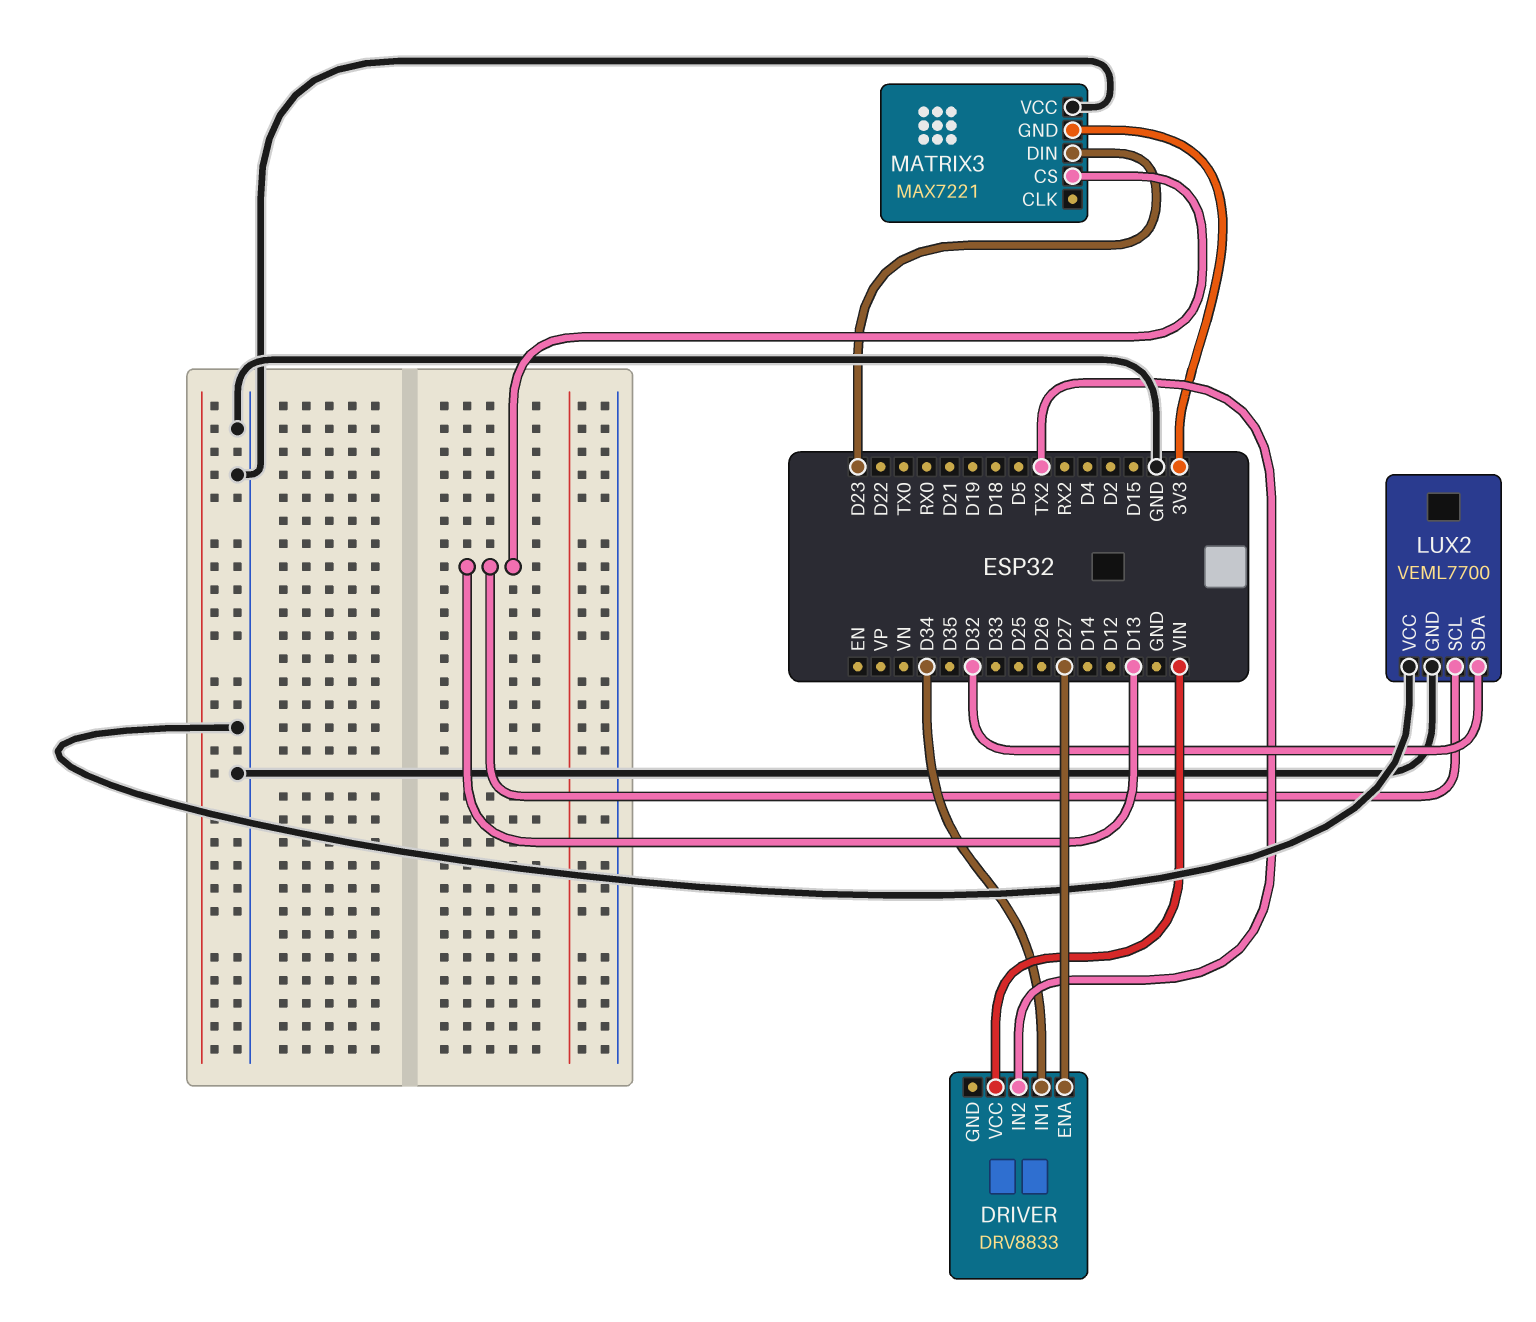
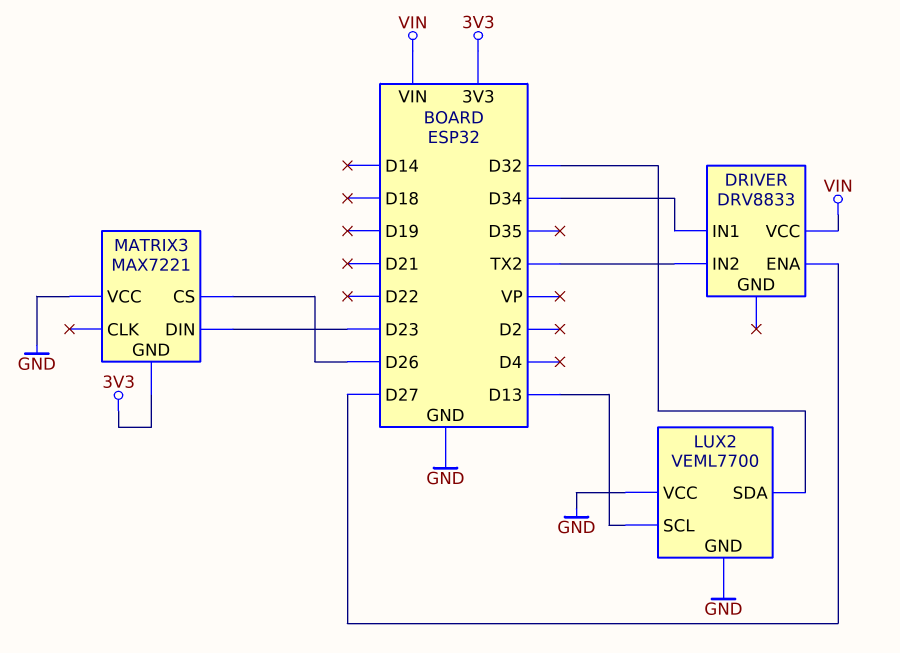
MATRIX3 pin CS: D13 -> D26

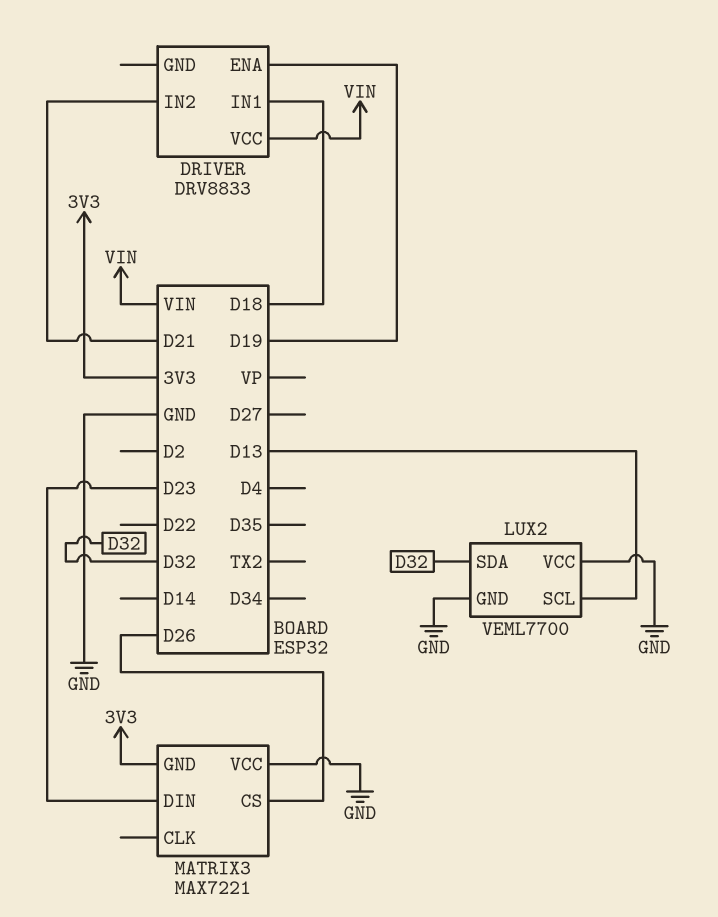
DRIVER pin ENA: D27 -> D19
DRIVER pin IN1: D34 -> D18
DRIVER pin IN2: TX2 -> D21

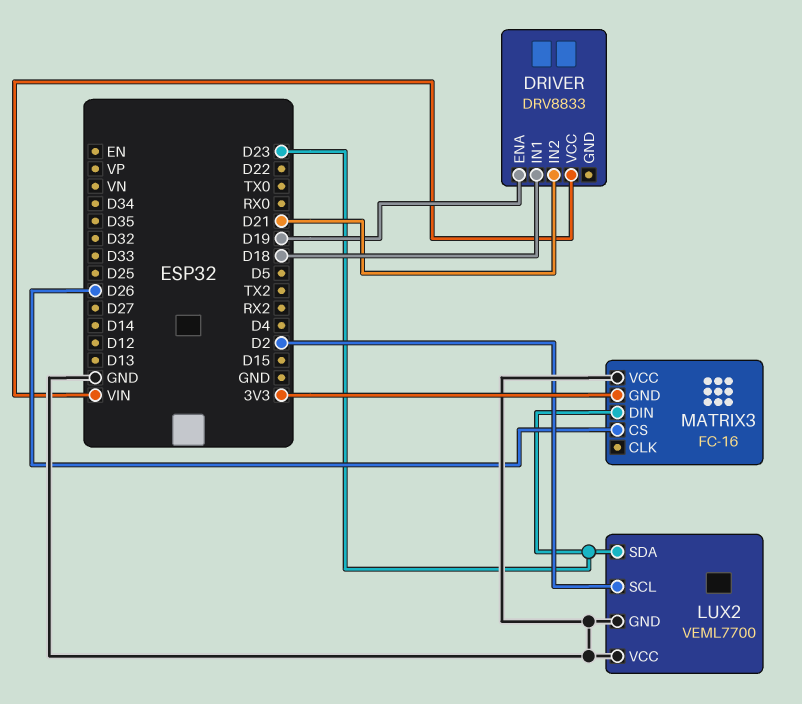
LUX2 pin SCL: D13 -> D2
LUX2 pin SDA: D32 -> D23
MATRIX3: MAX7221 -> FC-16

